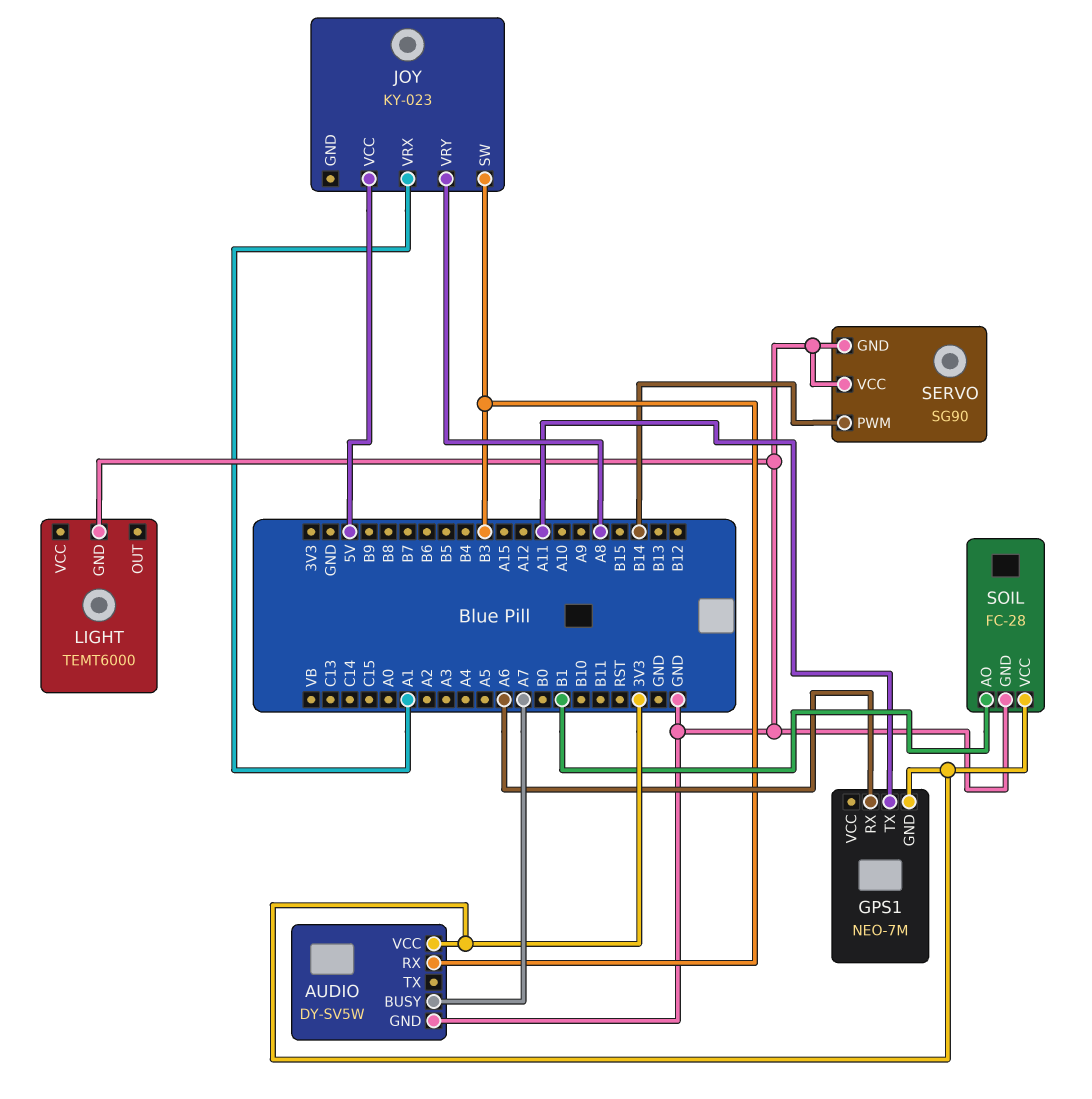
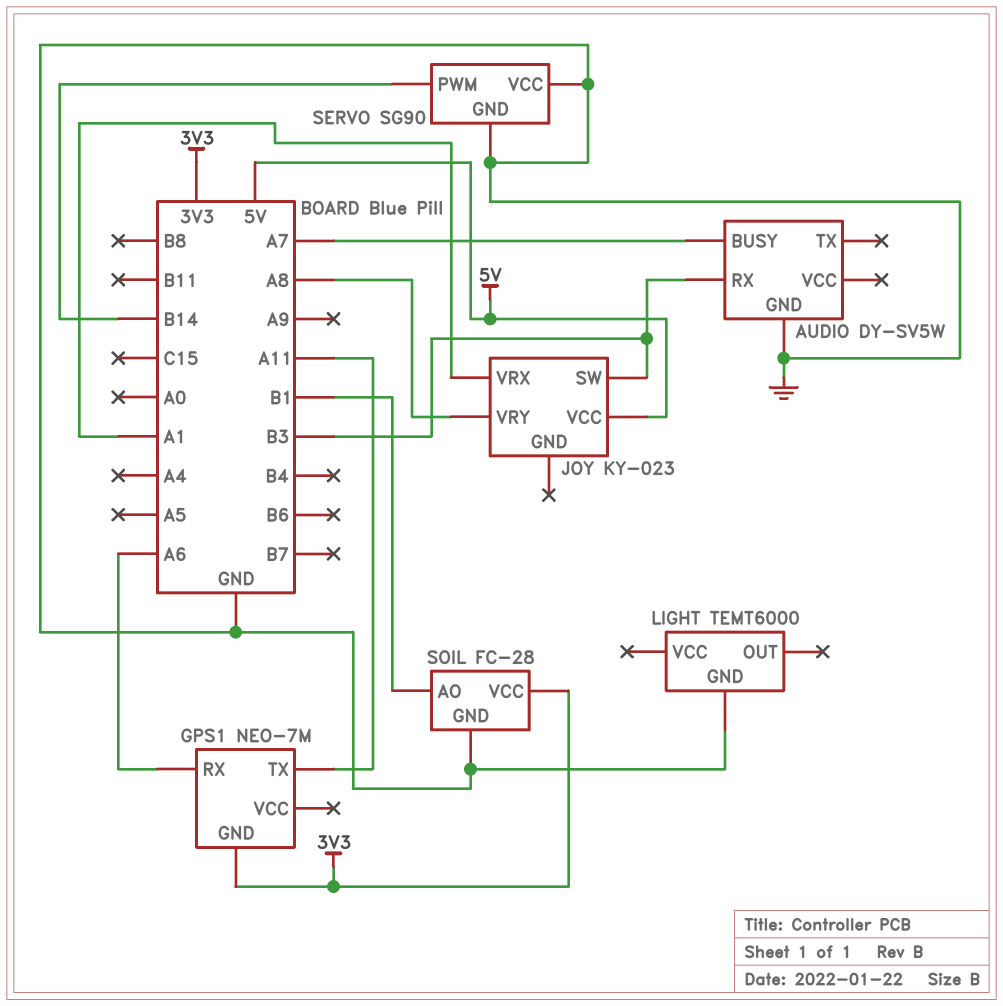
AUDIO pin VCC: 3V3 -> none

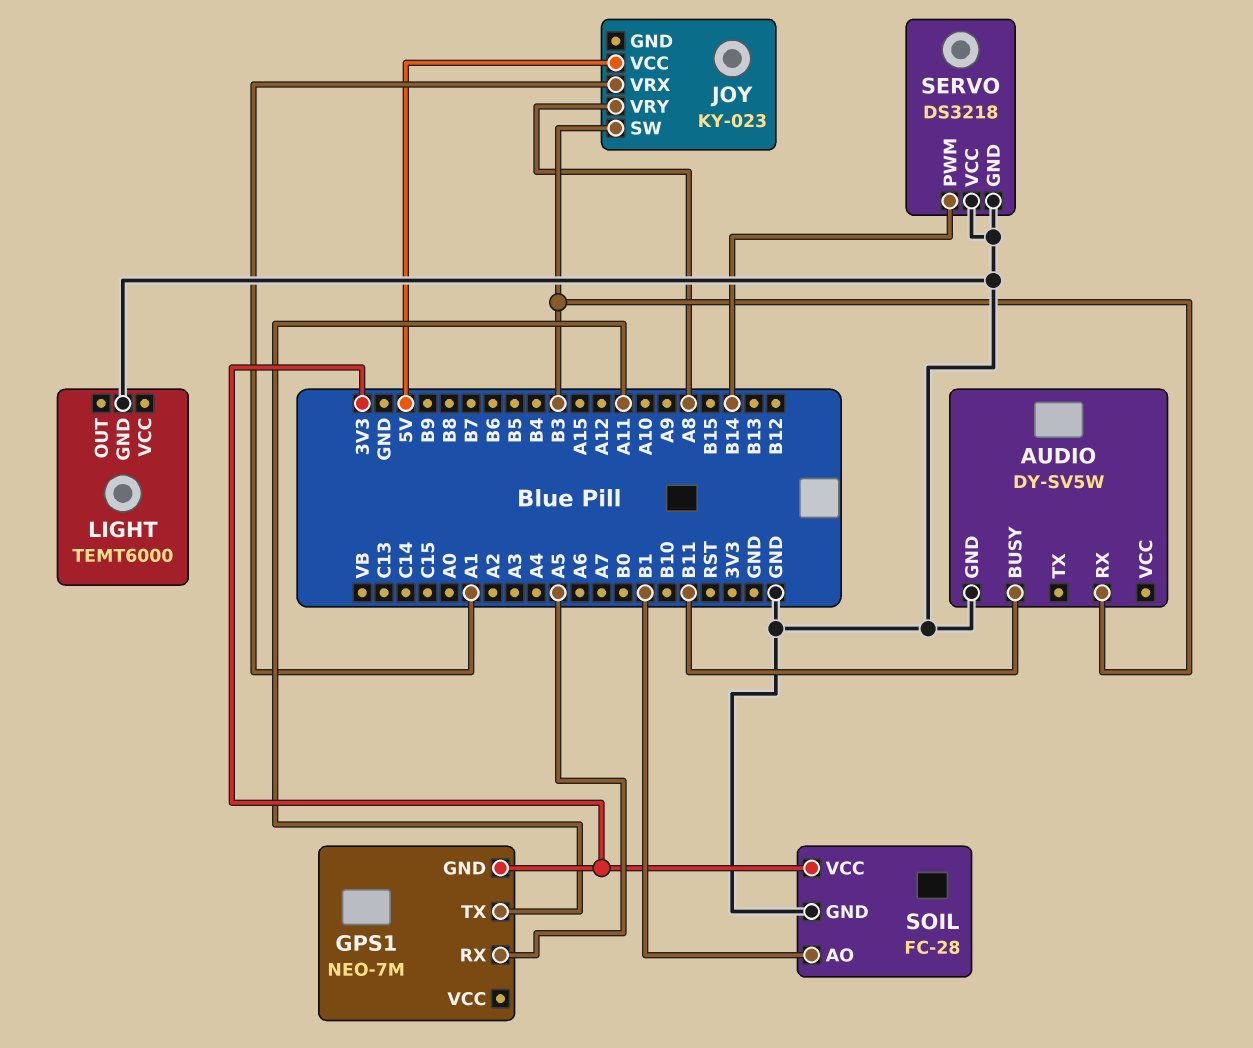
AUDIO pin BUSY: A7 -> B11
GPS1 pin RX: A6 -> A5
SERVO: SG90 -> DS3218

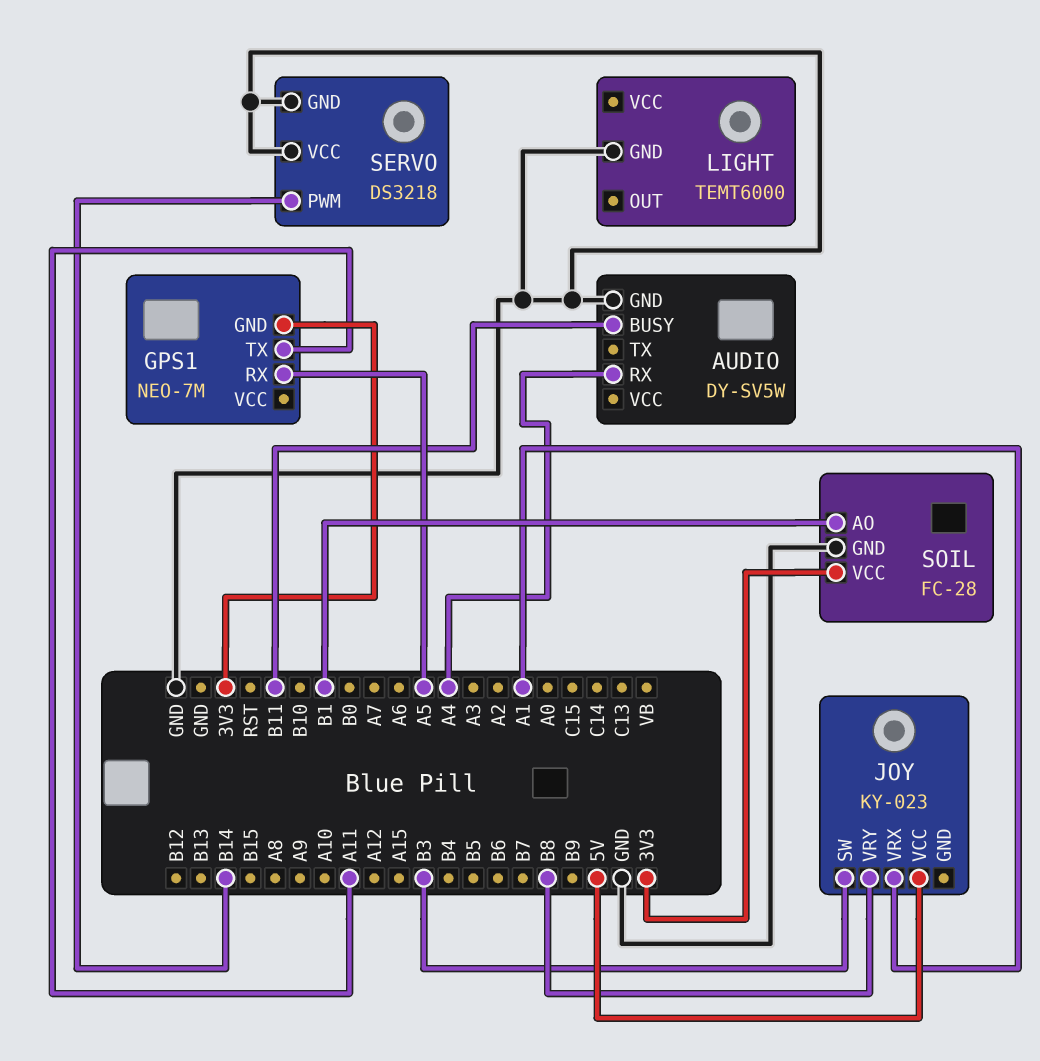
AUDIO pin RX: B3 -> A4
JOY pin VRY: A8 -> B8

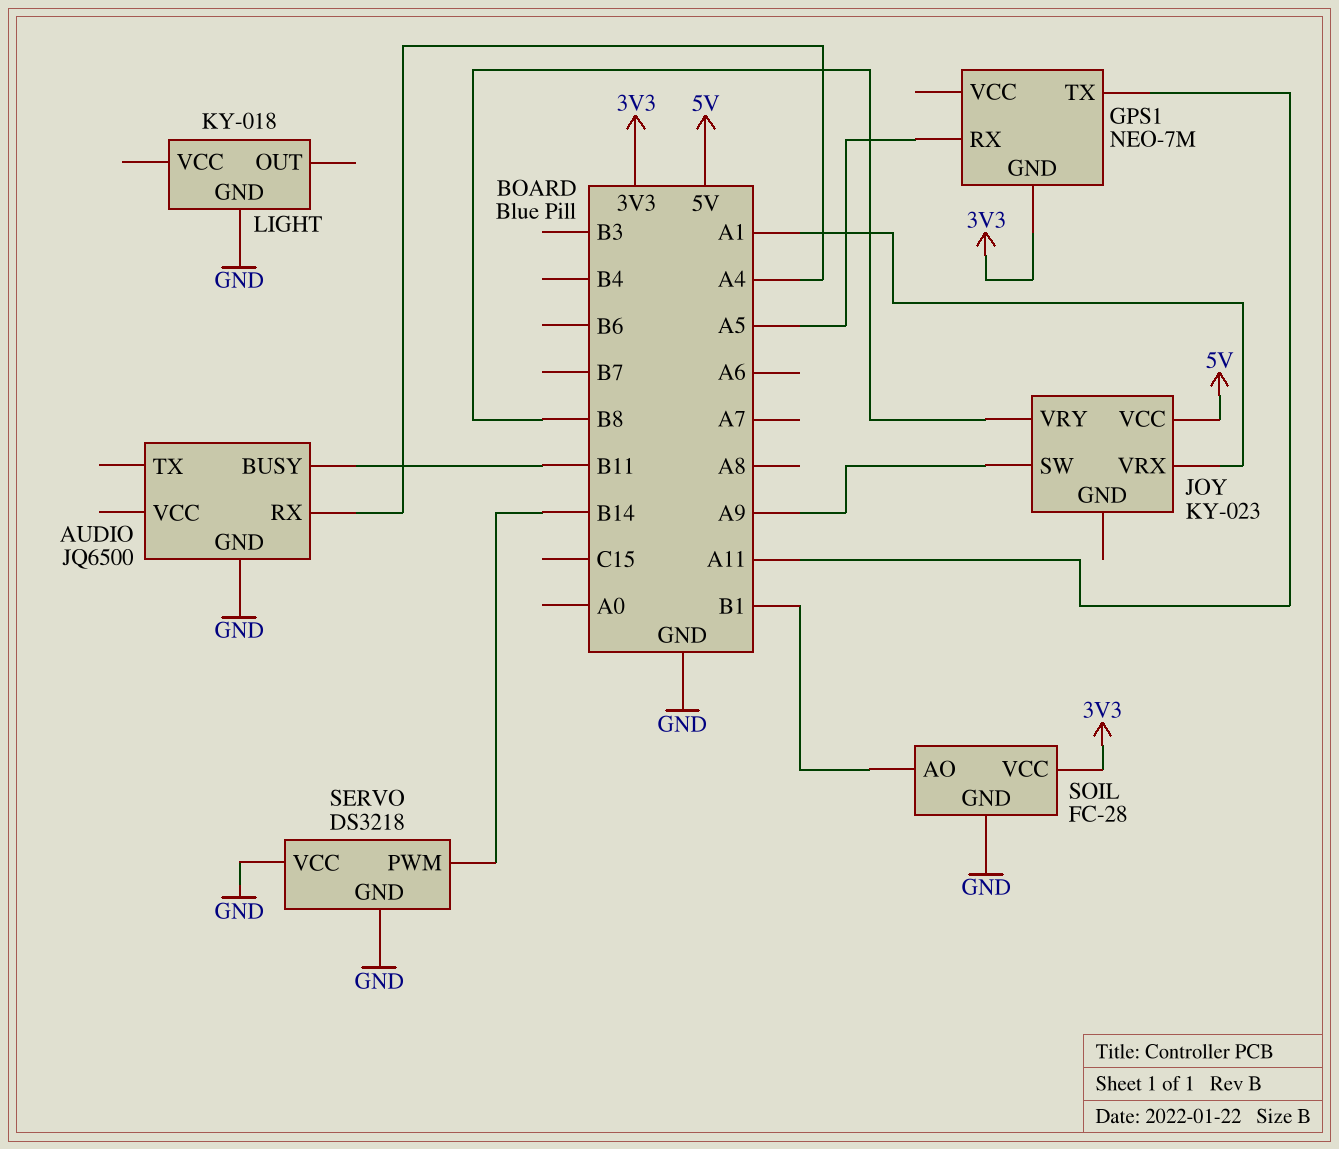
AUDIO: DY-SV5W -> JQ6500
JOY pin SW: B3 -> A9
LIGHT: TEMT6000 -> KY-018

